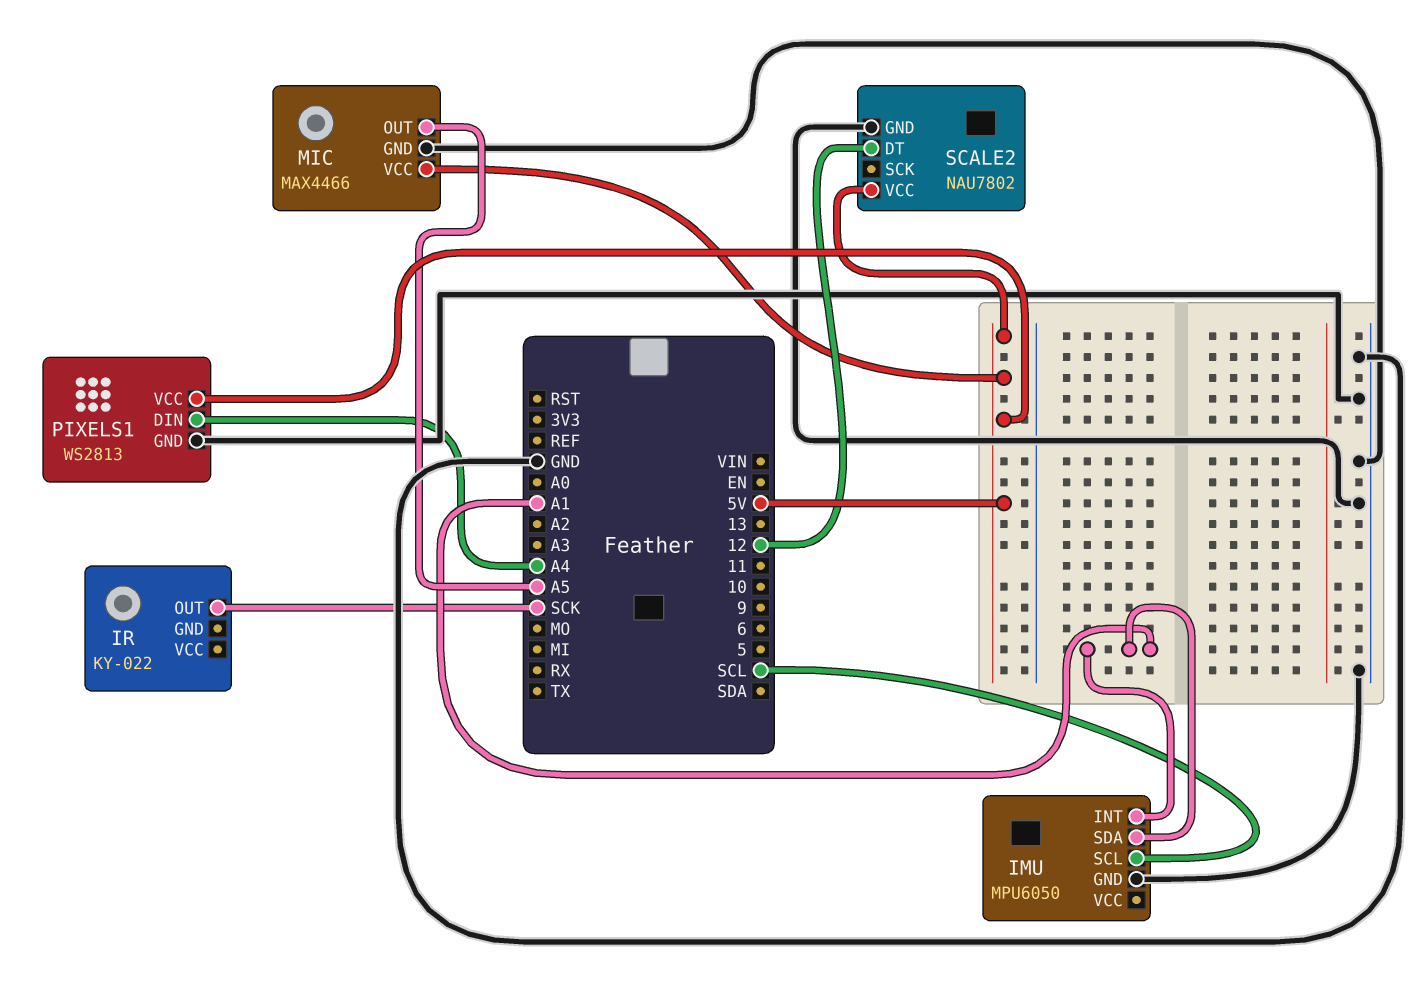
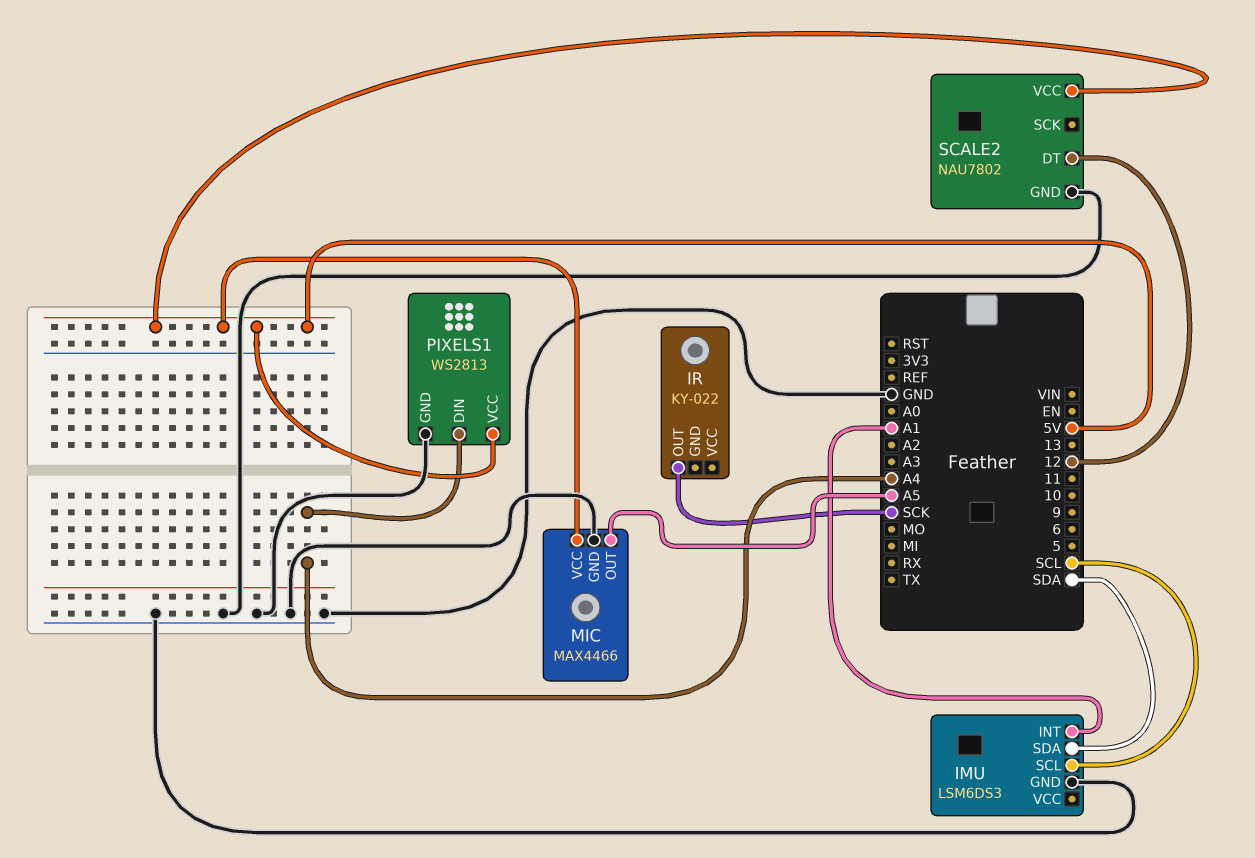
IMU: MPU6050 -> LSM6DS3
IMU pin SDA: A1 -> SDA

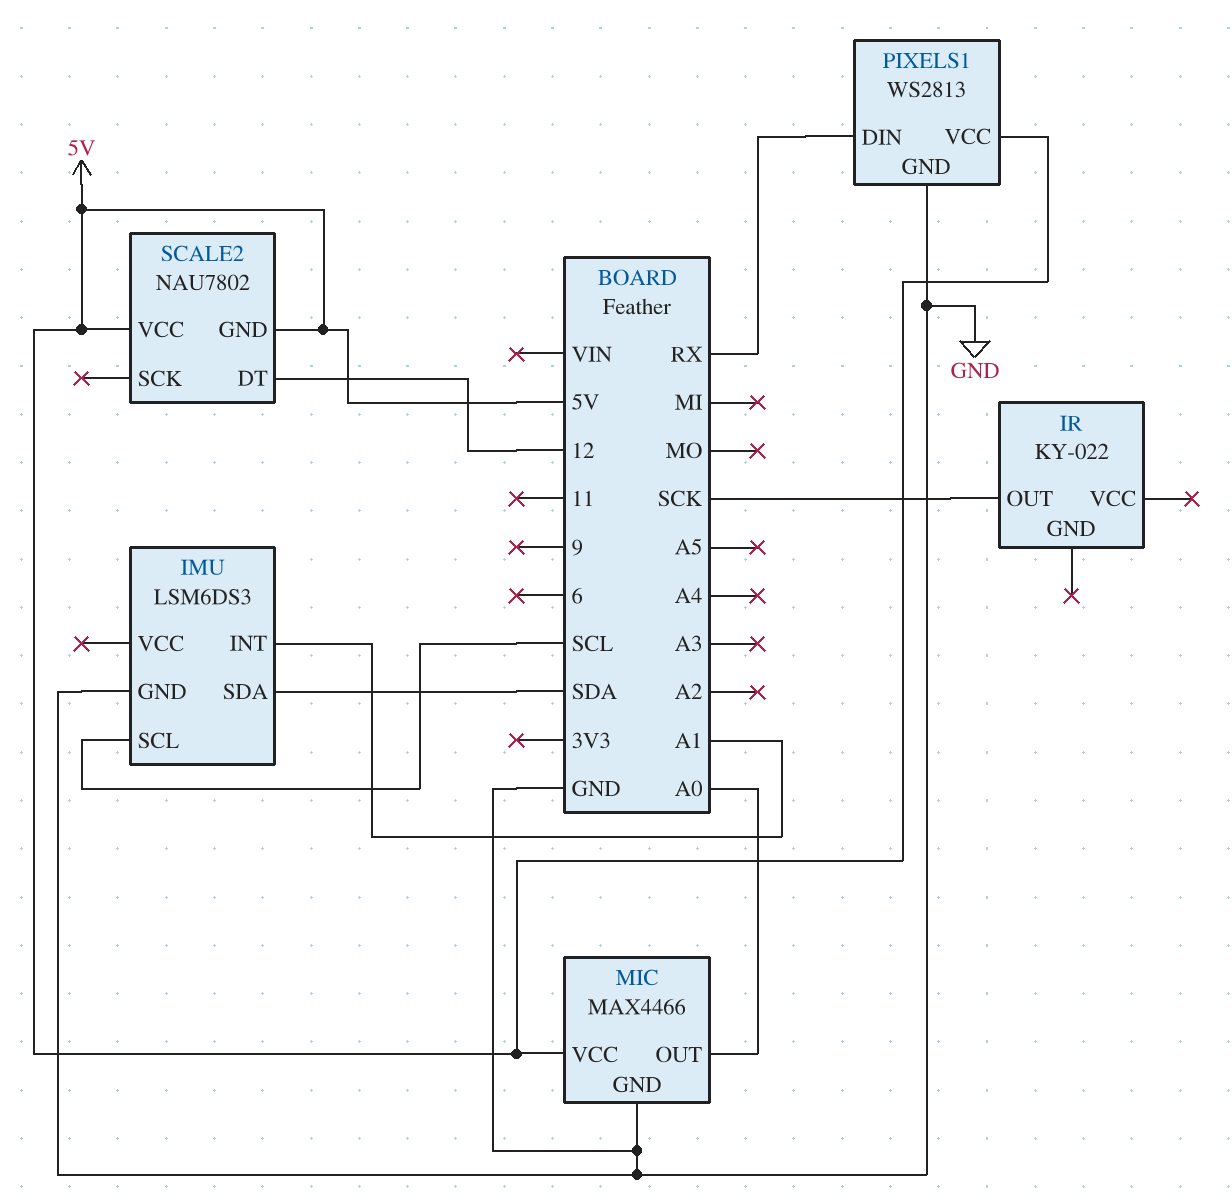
MIC pin OUT: A5 -> A0
PIXELS1 pin DIN: A4 -> RX
SCALE2 pin GND: GND -> 5V

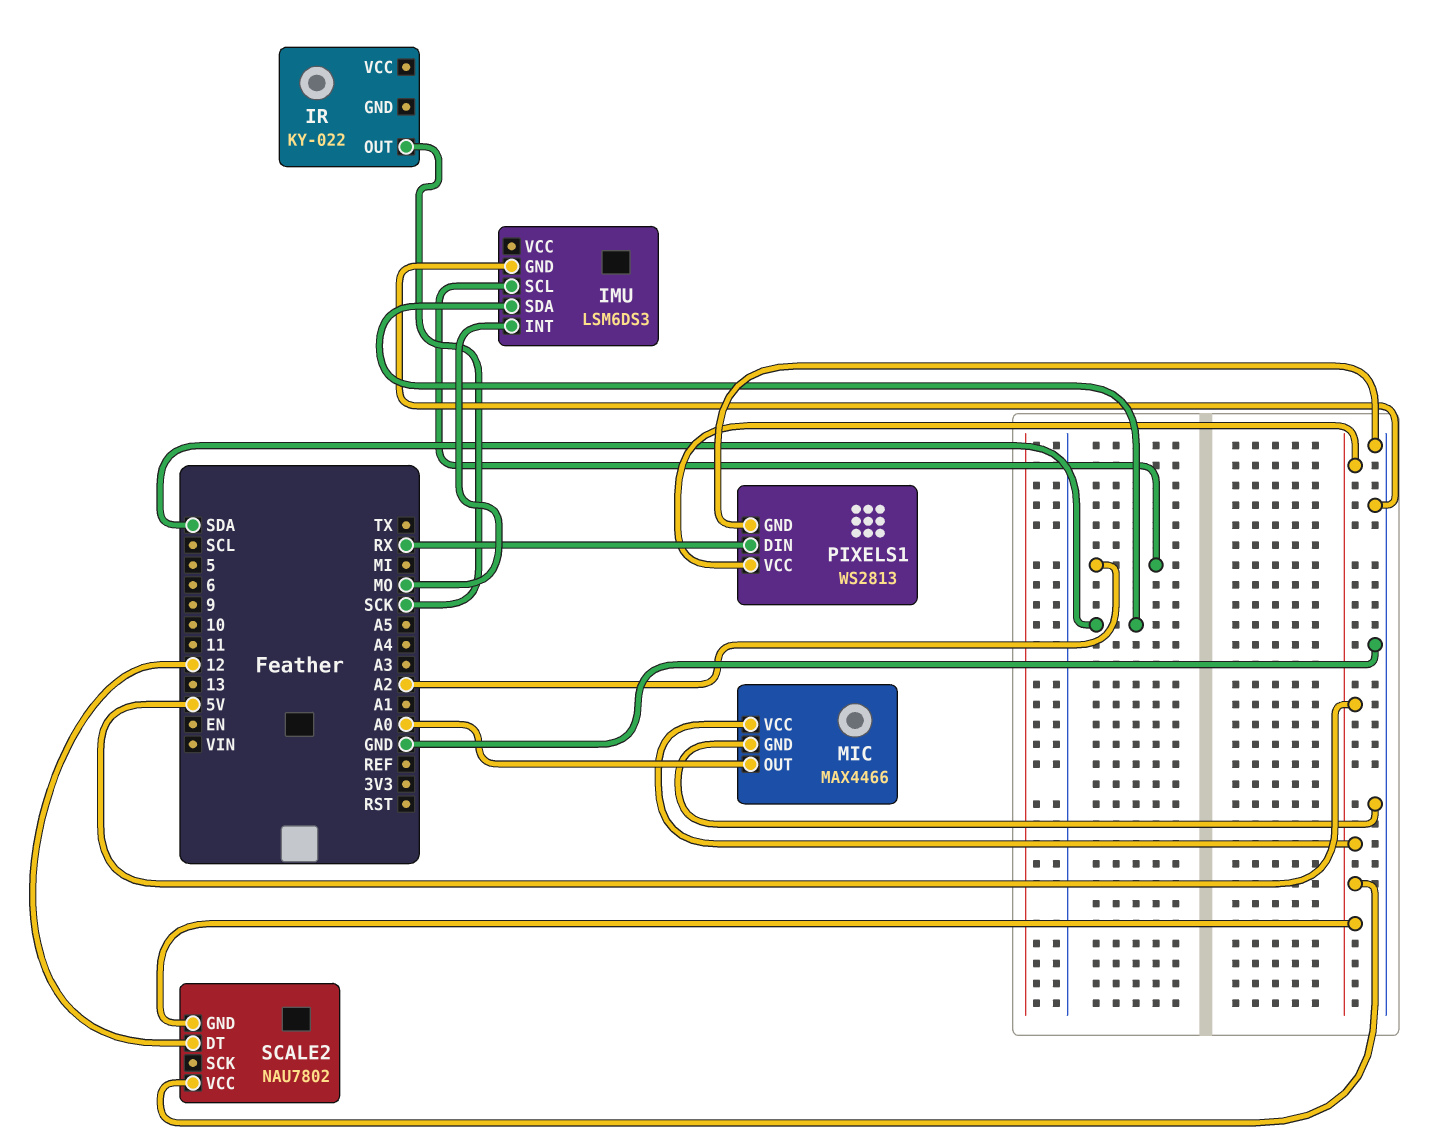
IMU pin INT: A1 -> MO
IMU pin SCL: SCL -> A2

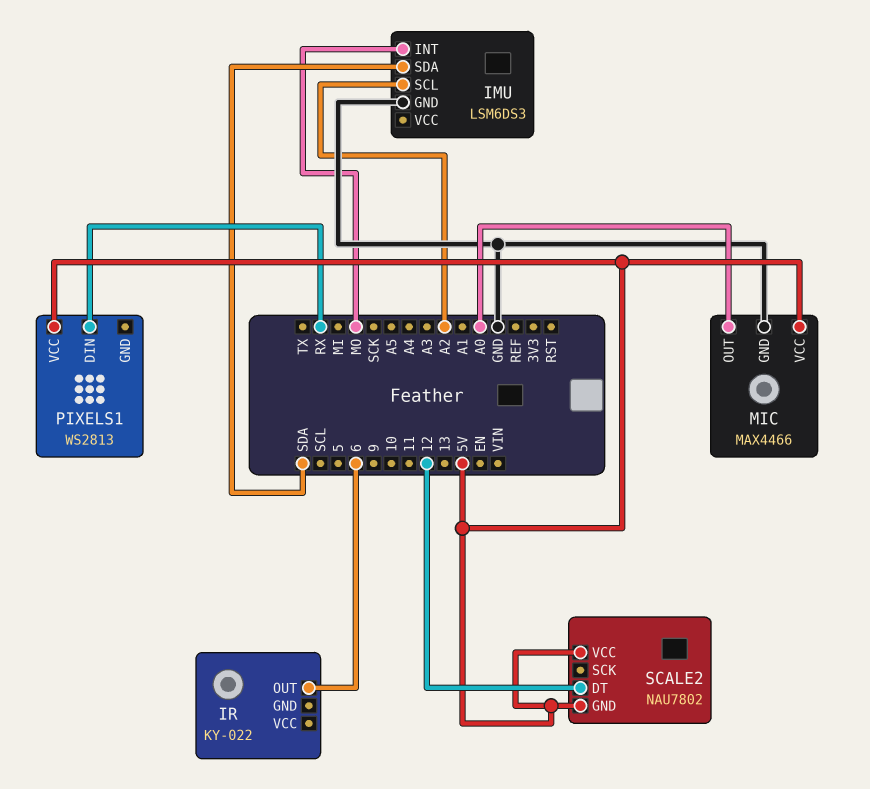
IR pin OUT: SCK -> 6
PIXELS1 pin GND: GND -> none

